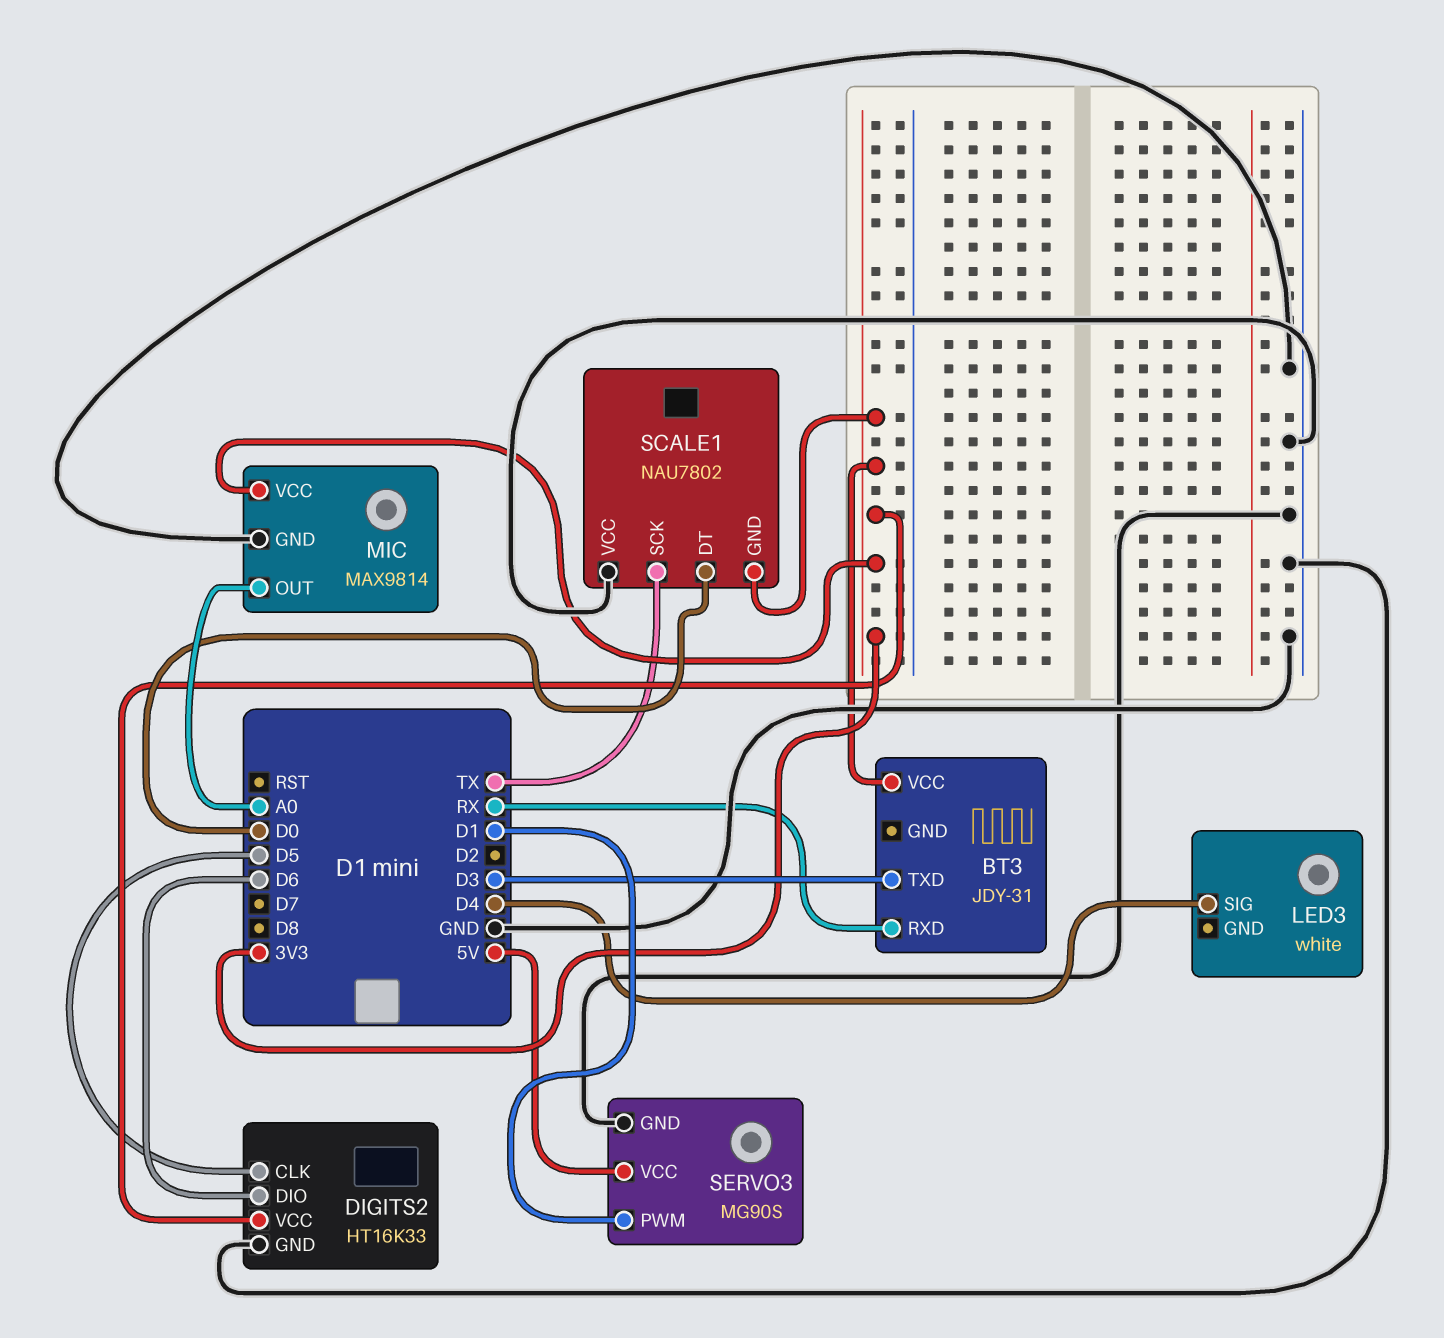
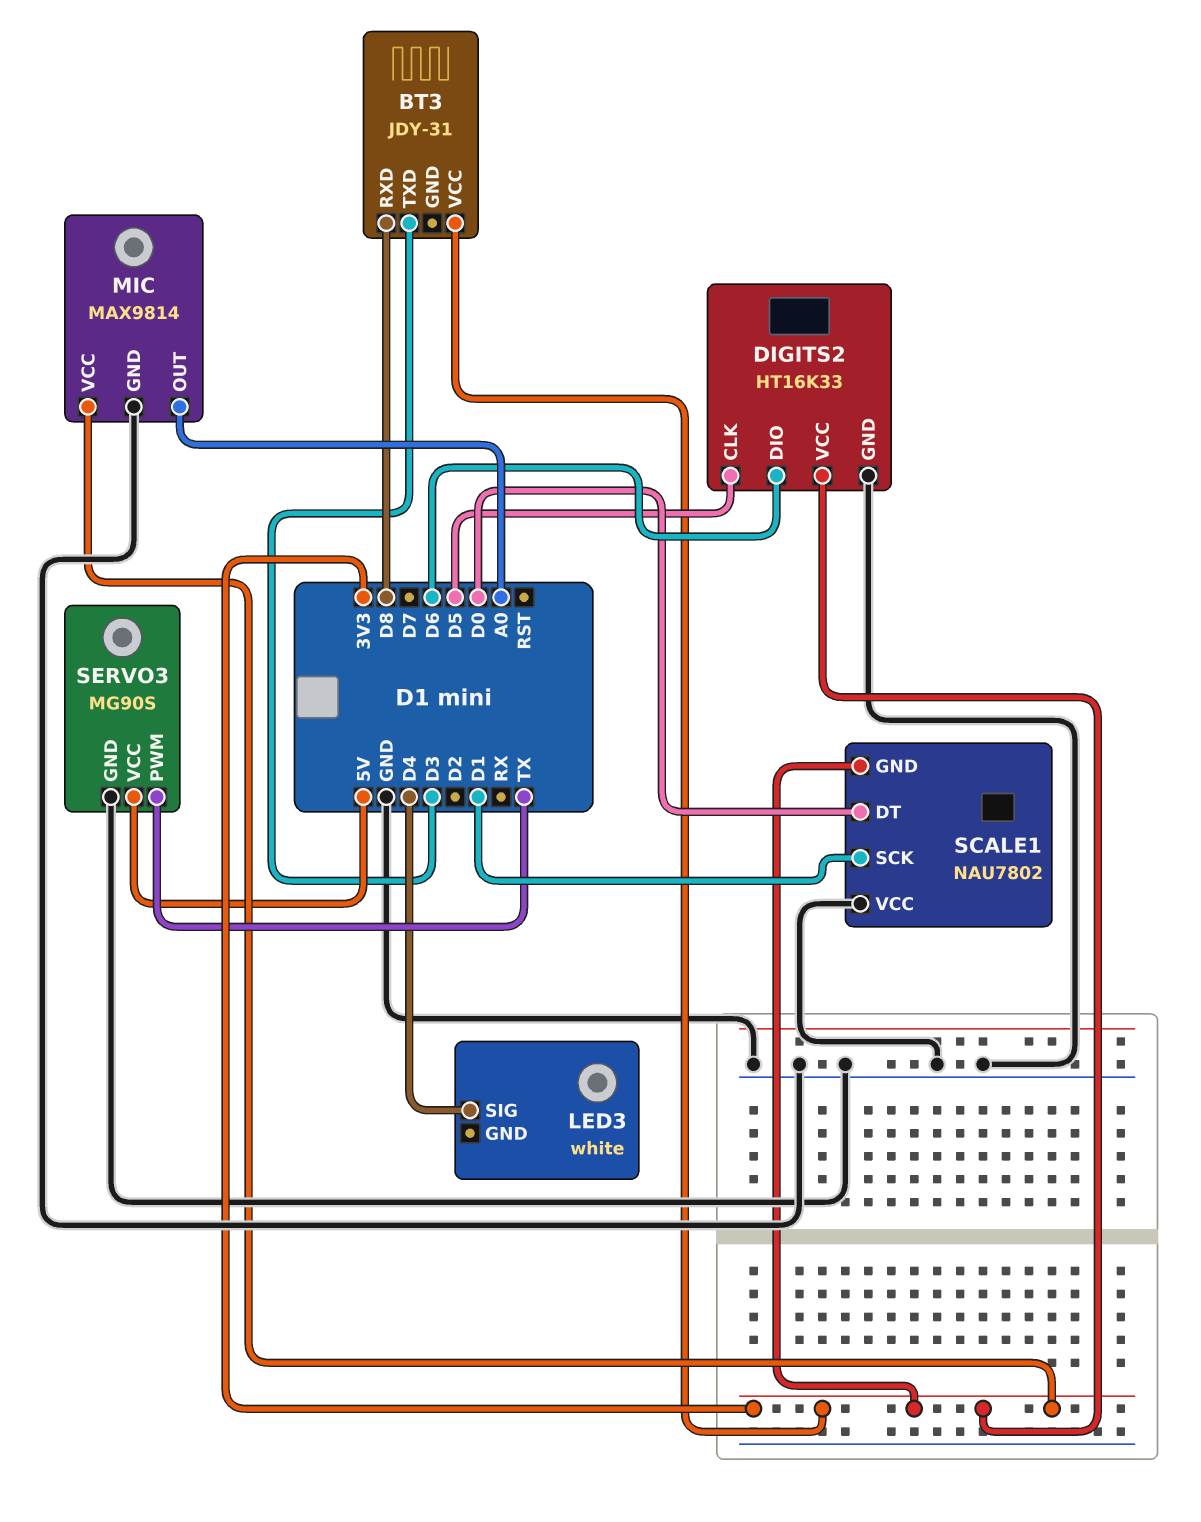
BT3 pin RXD: RX -> D8
SCALE1 pin SCK: TX -> D1
SERVO3 pin PWM: D1 -> TX

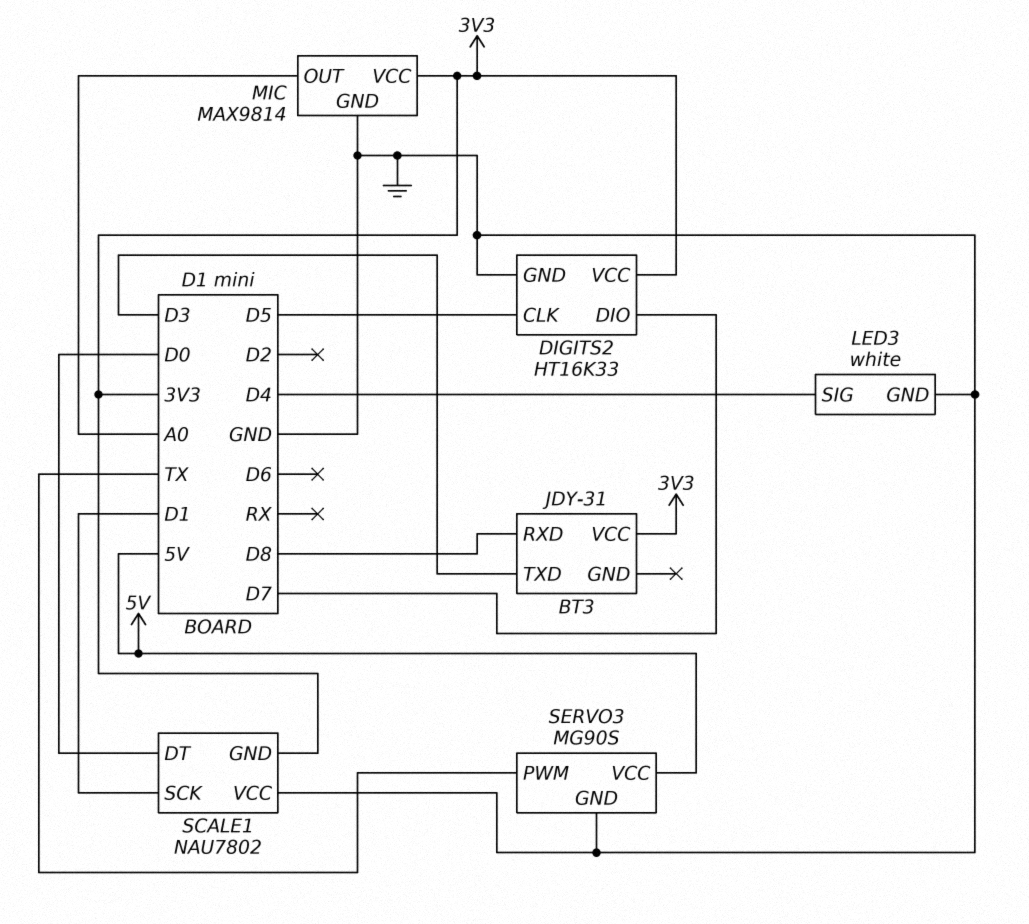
DIGITS2 pin DIO: D6 -> D7
LED3 pin GND: none -> GND

